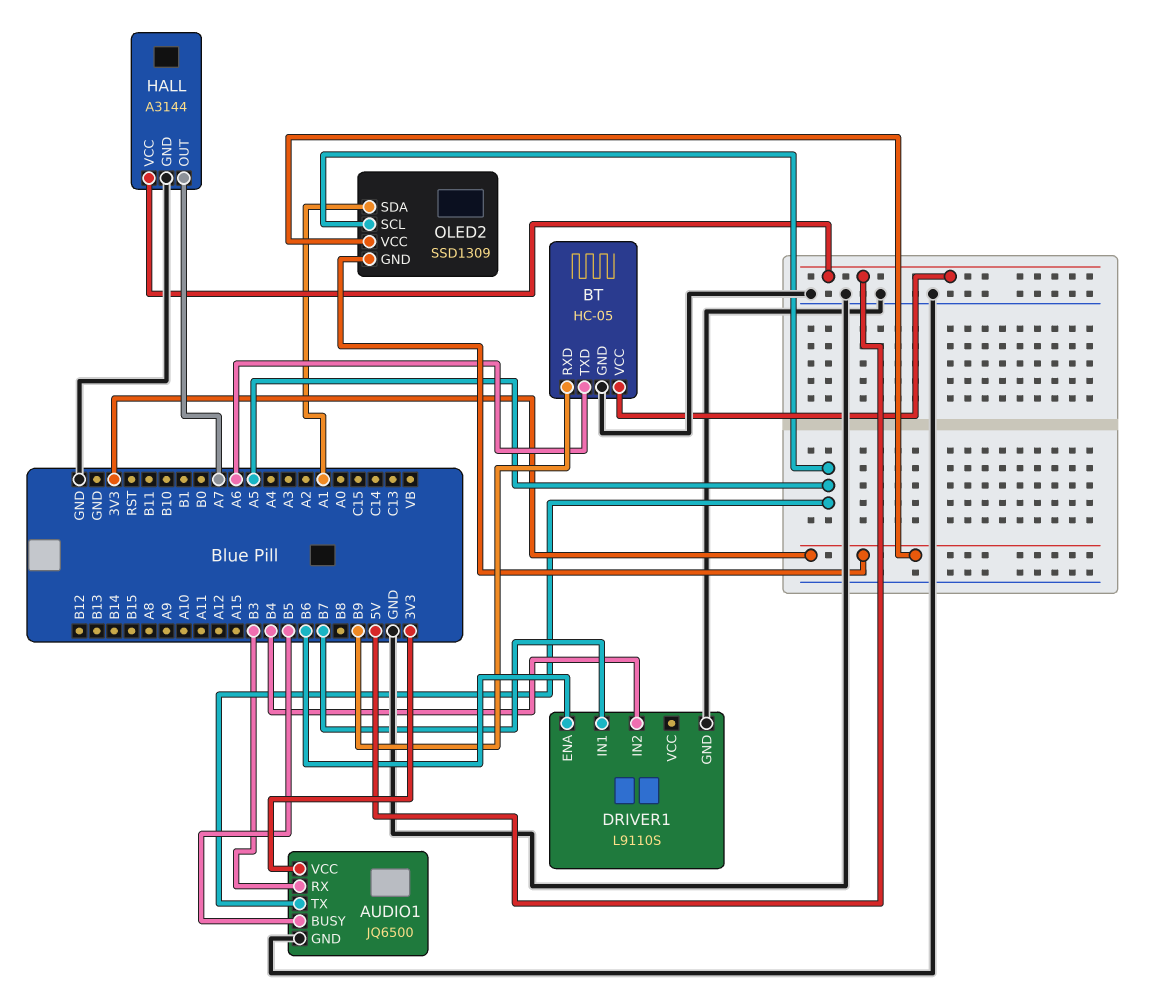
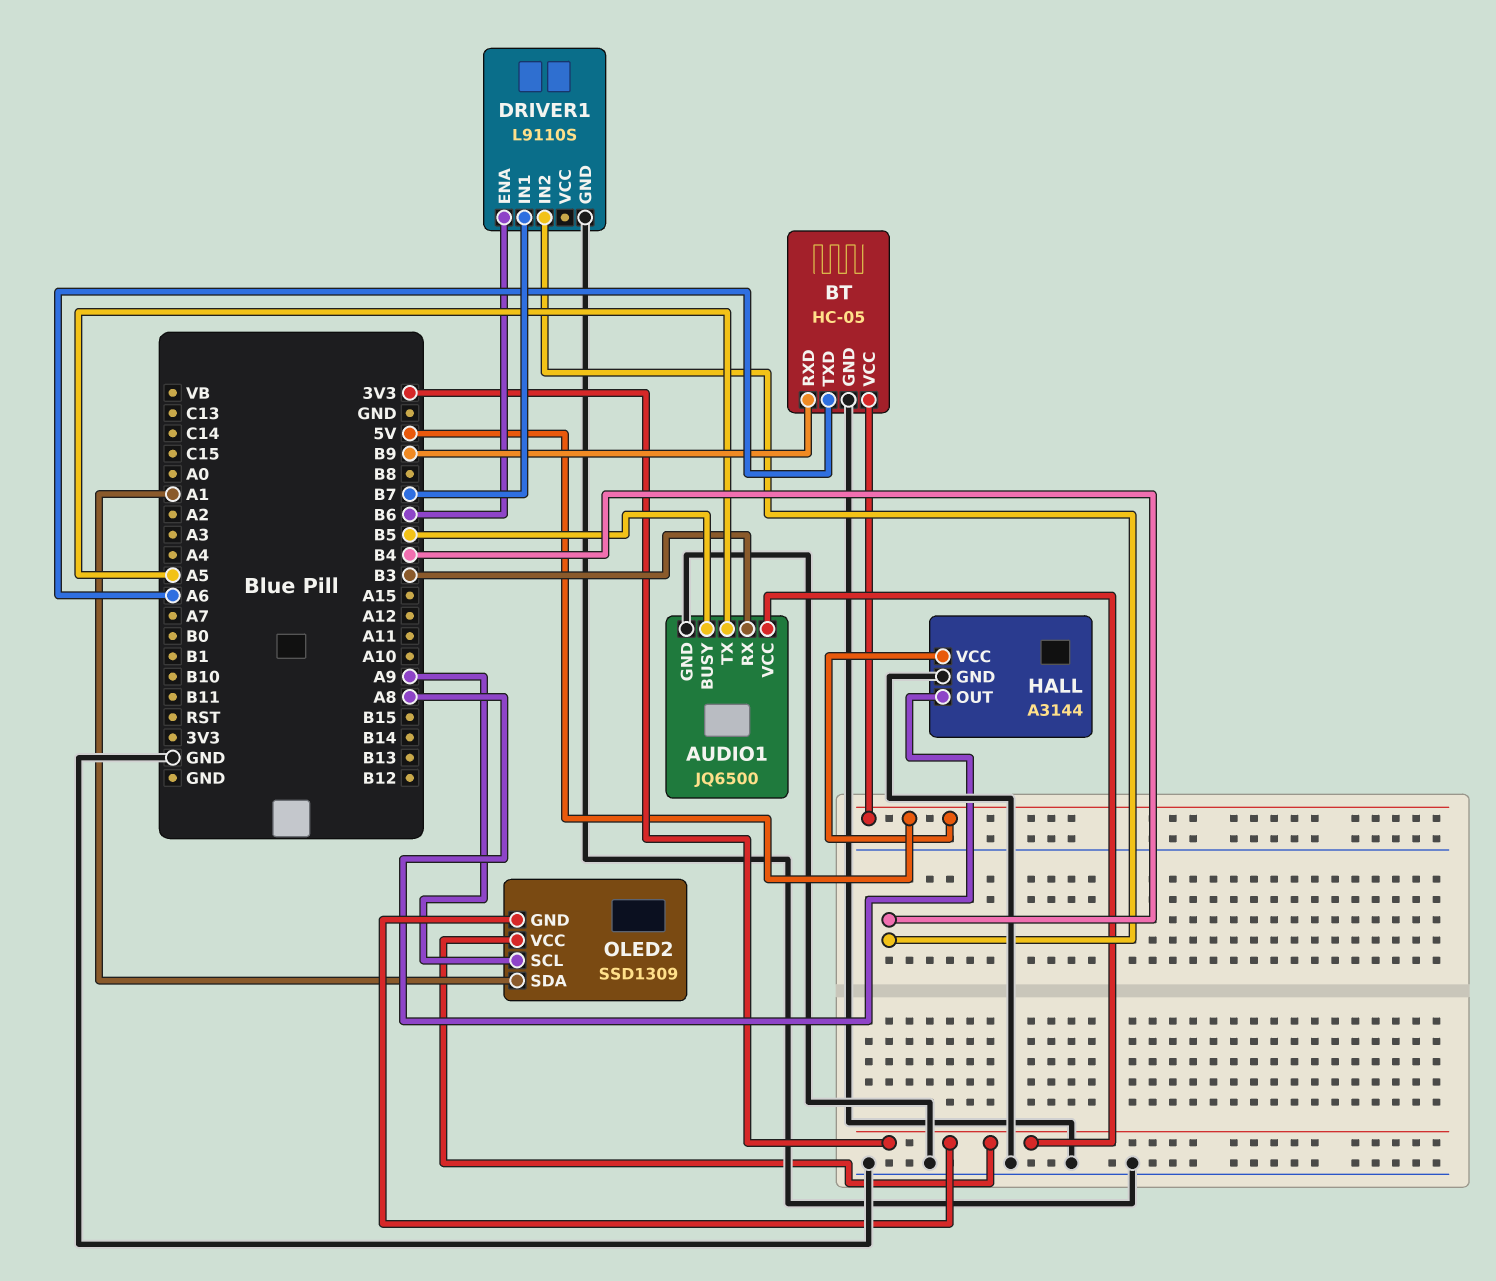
HALL pin OUT: A7 -> A8
OLED2 pin SCL: A5 -> A9

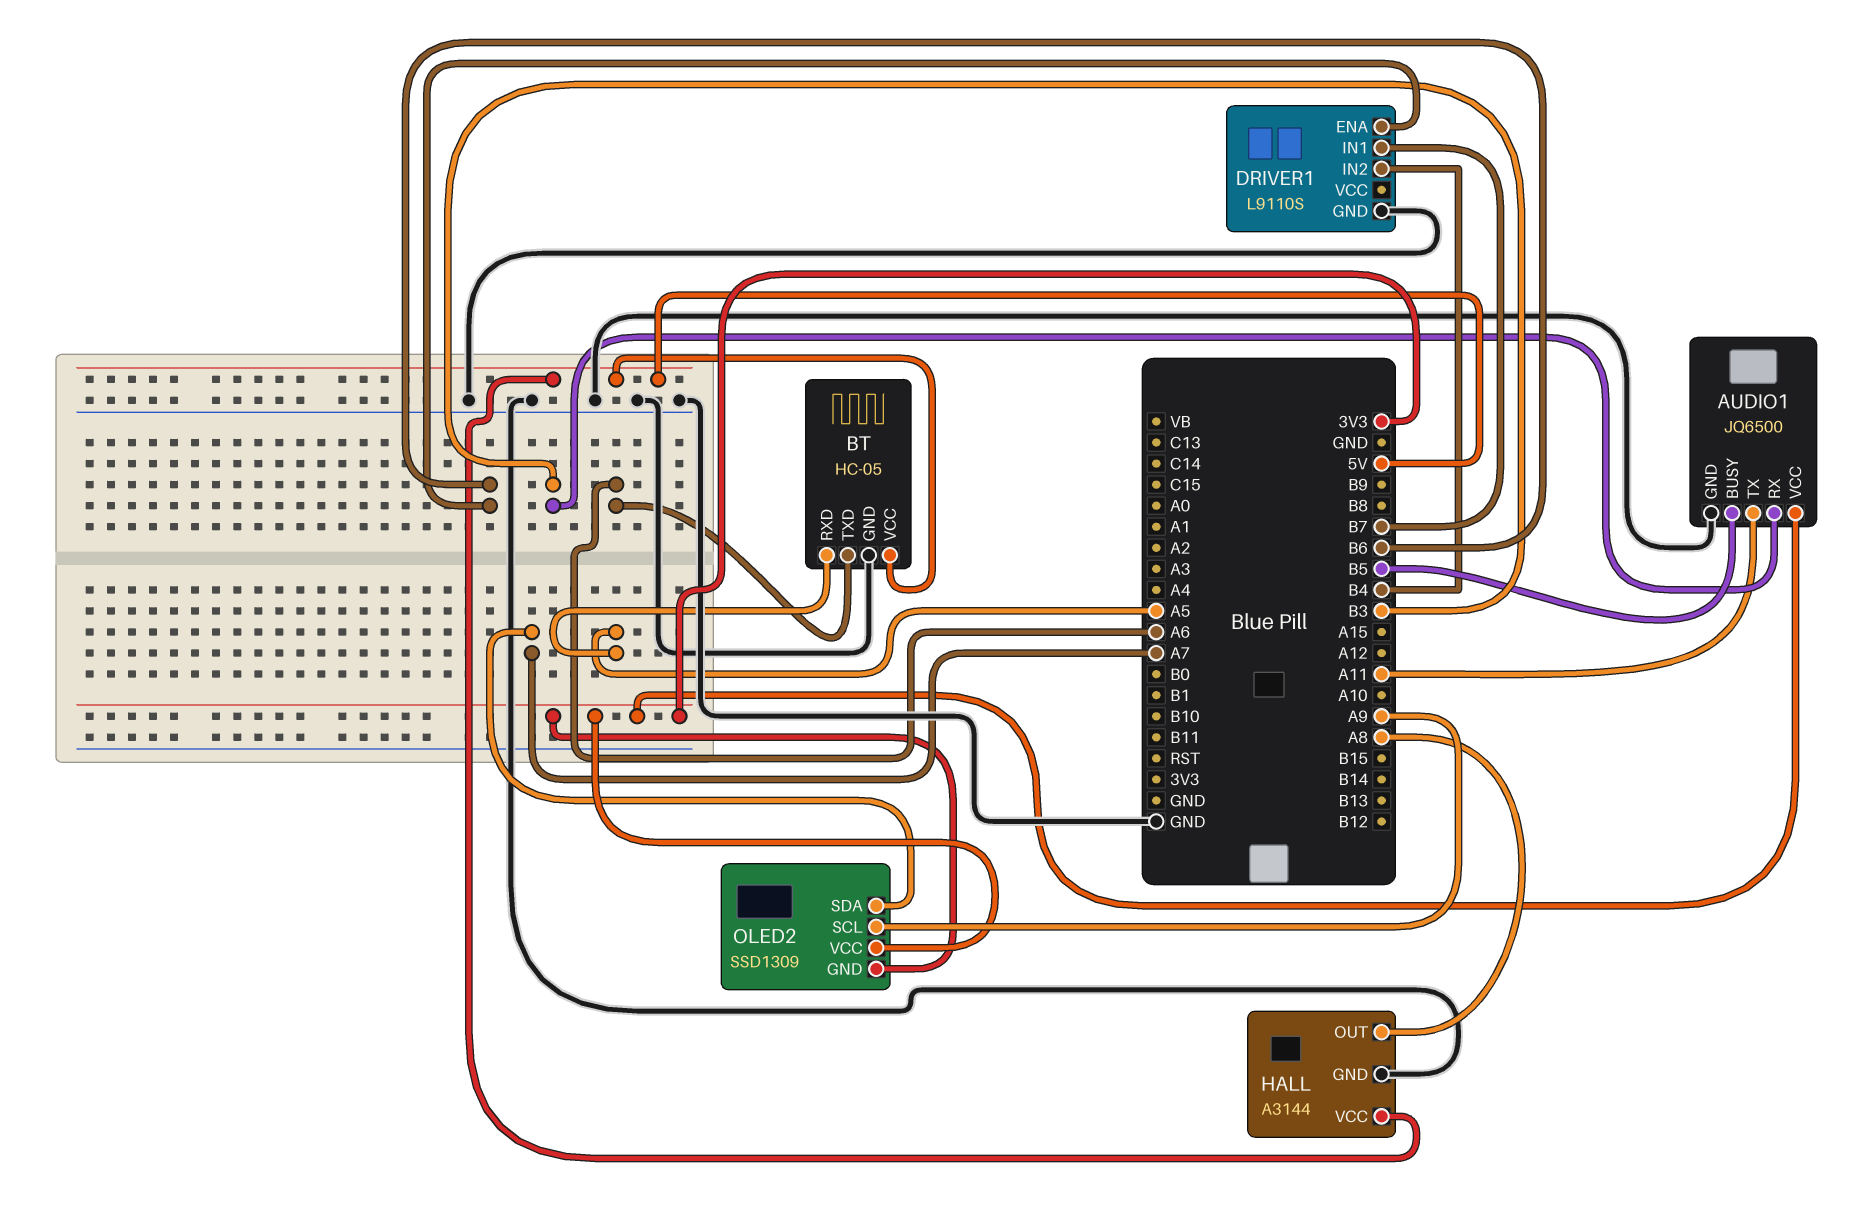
AUDIO1 pin TX: A5 -> A11
BT pin RXD: B9 -> A5
OLED2 pin SDA: A1 -> A7

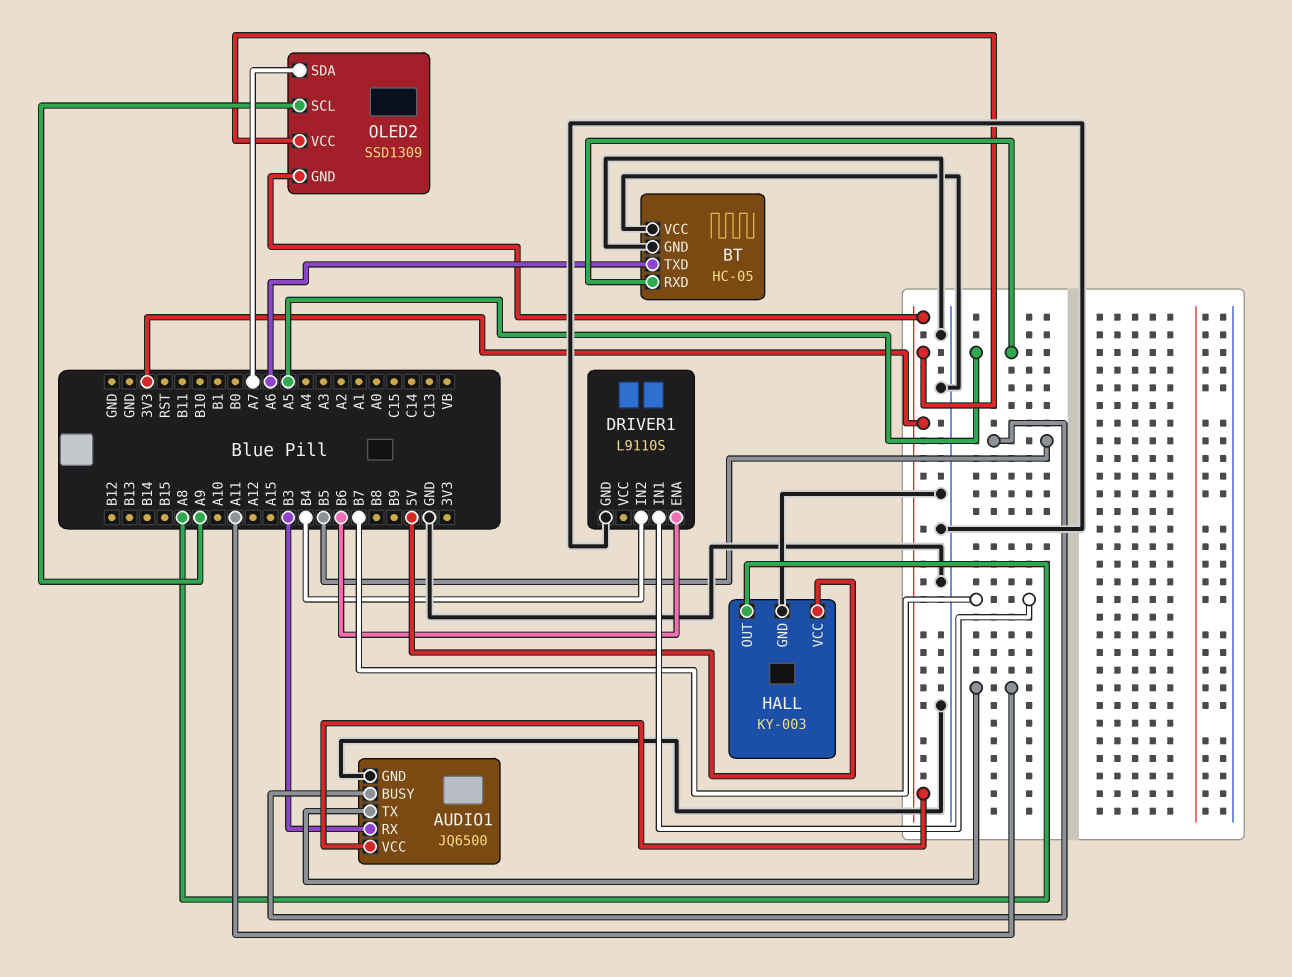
BT pin VCC: 5V -> GND
HALL: A3144 -> KY-003

